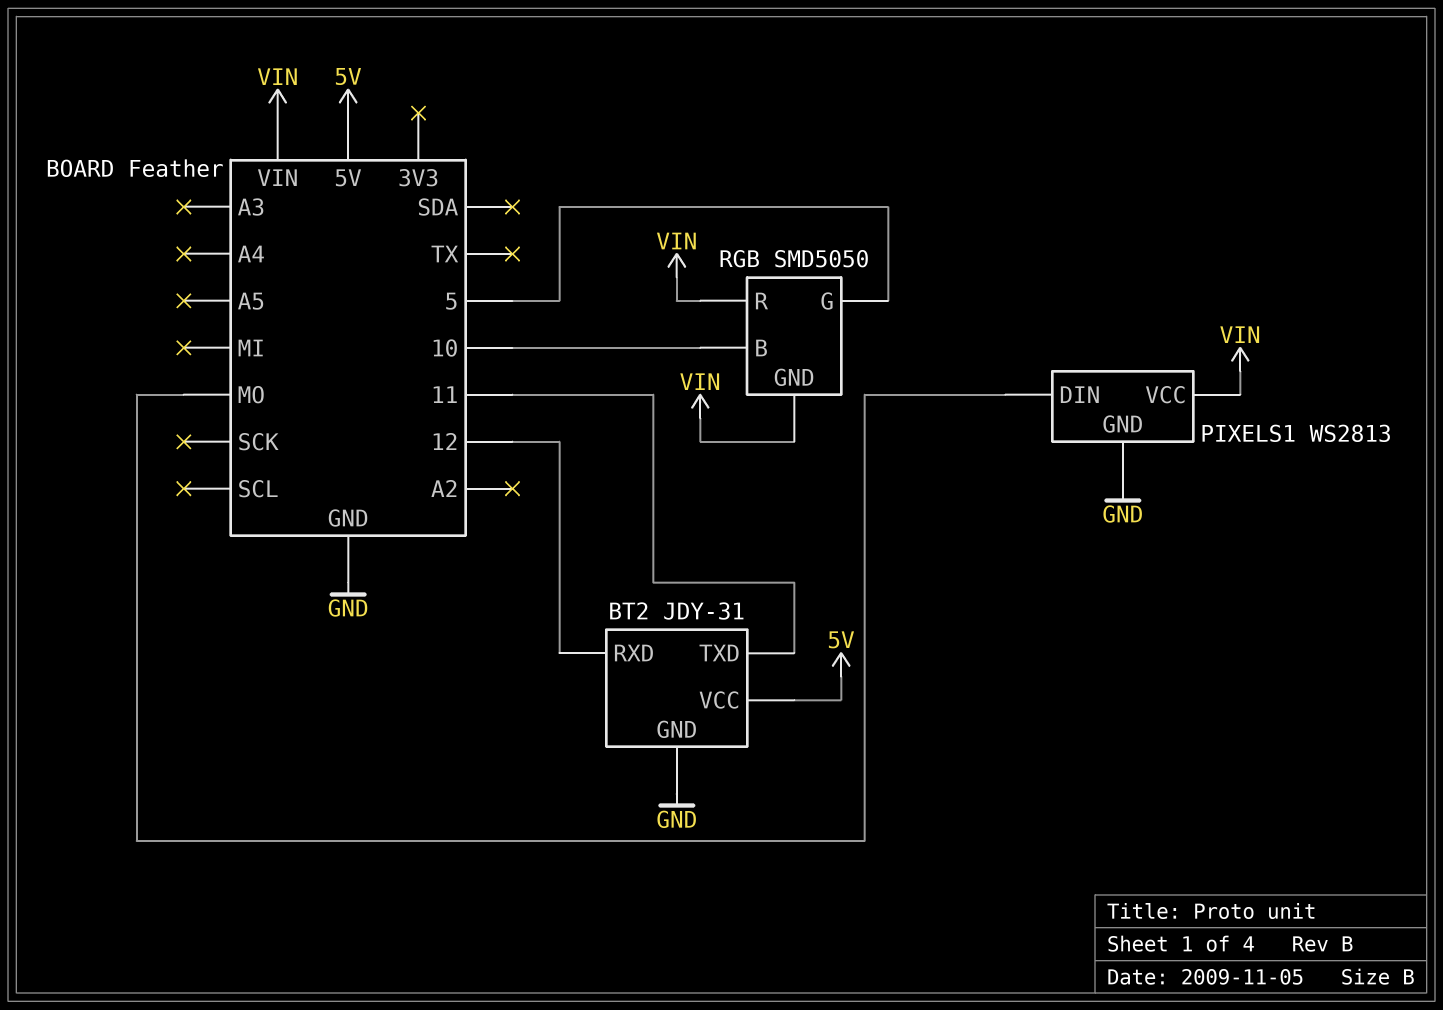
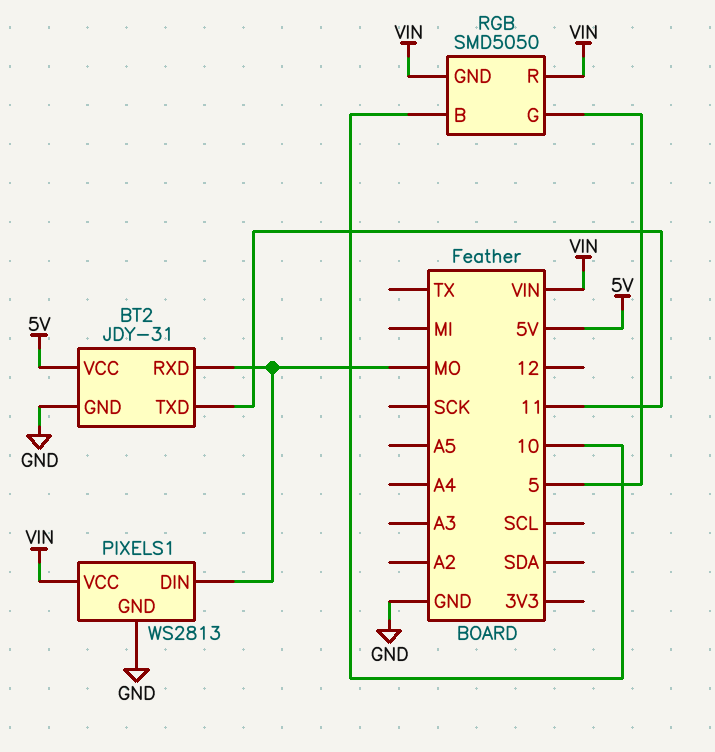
BT2 pin RXD: 12 -> MO

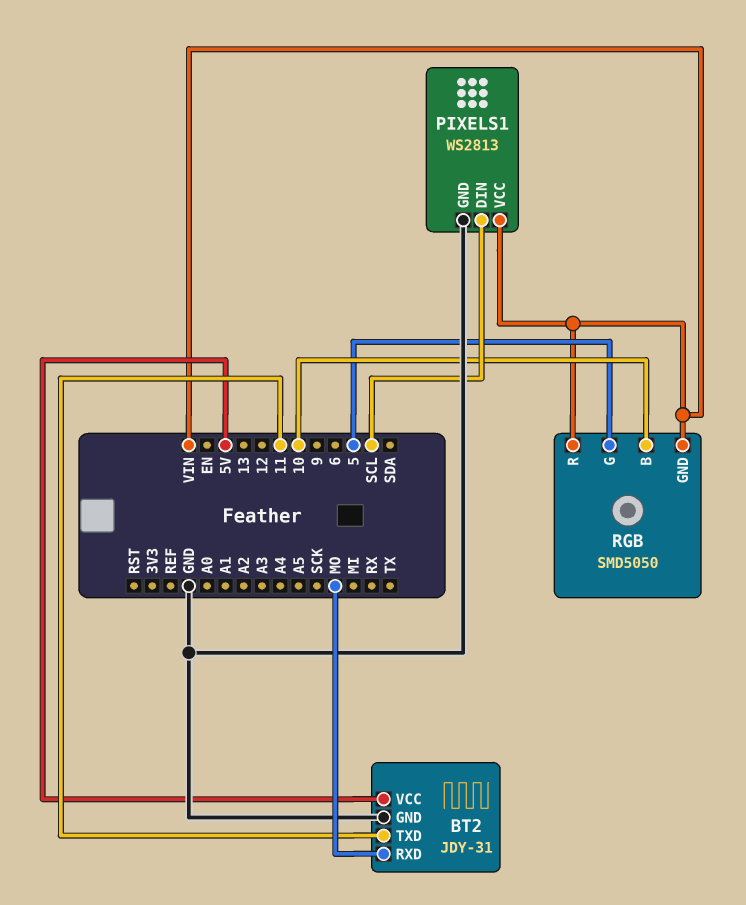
PIXELS1 pin DIN: MO -> SCL

